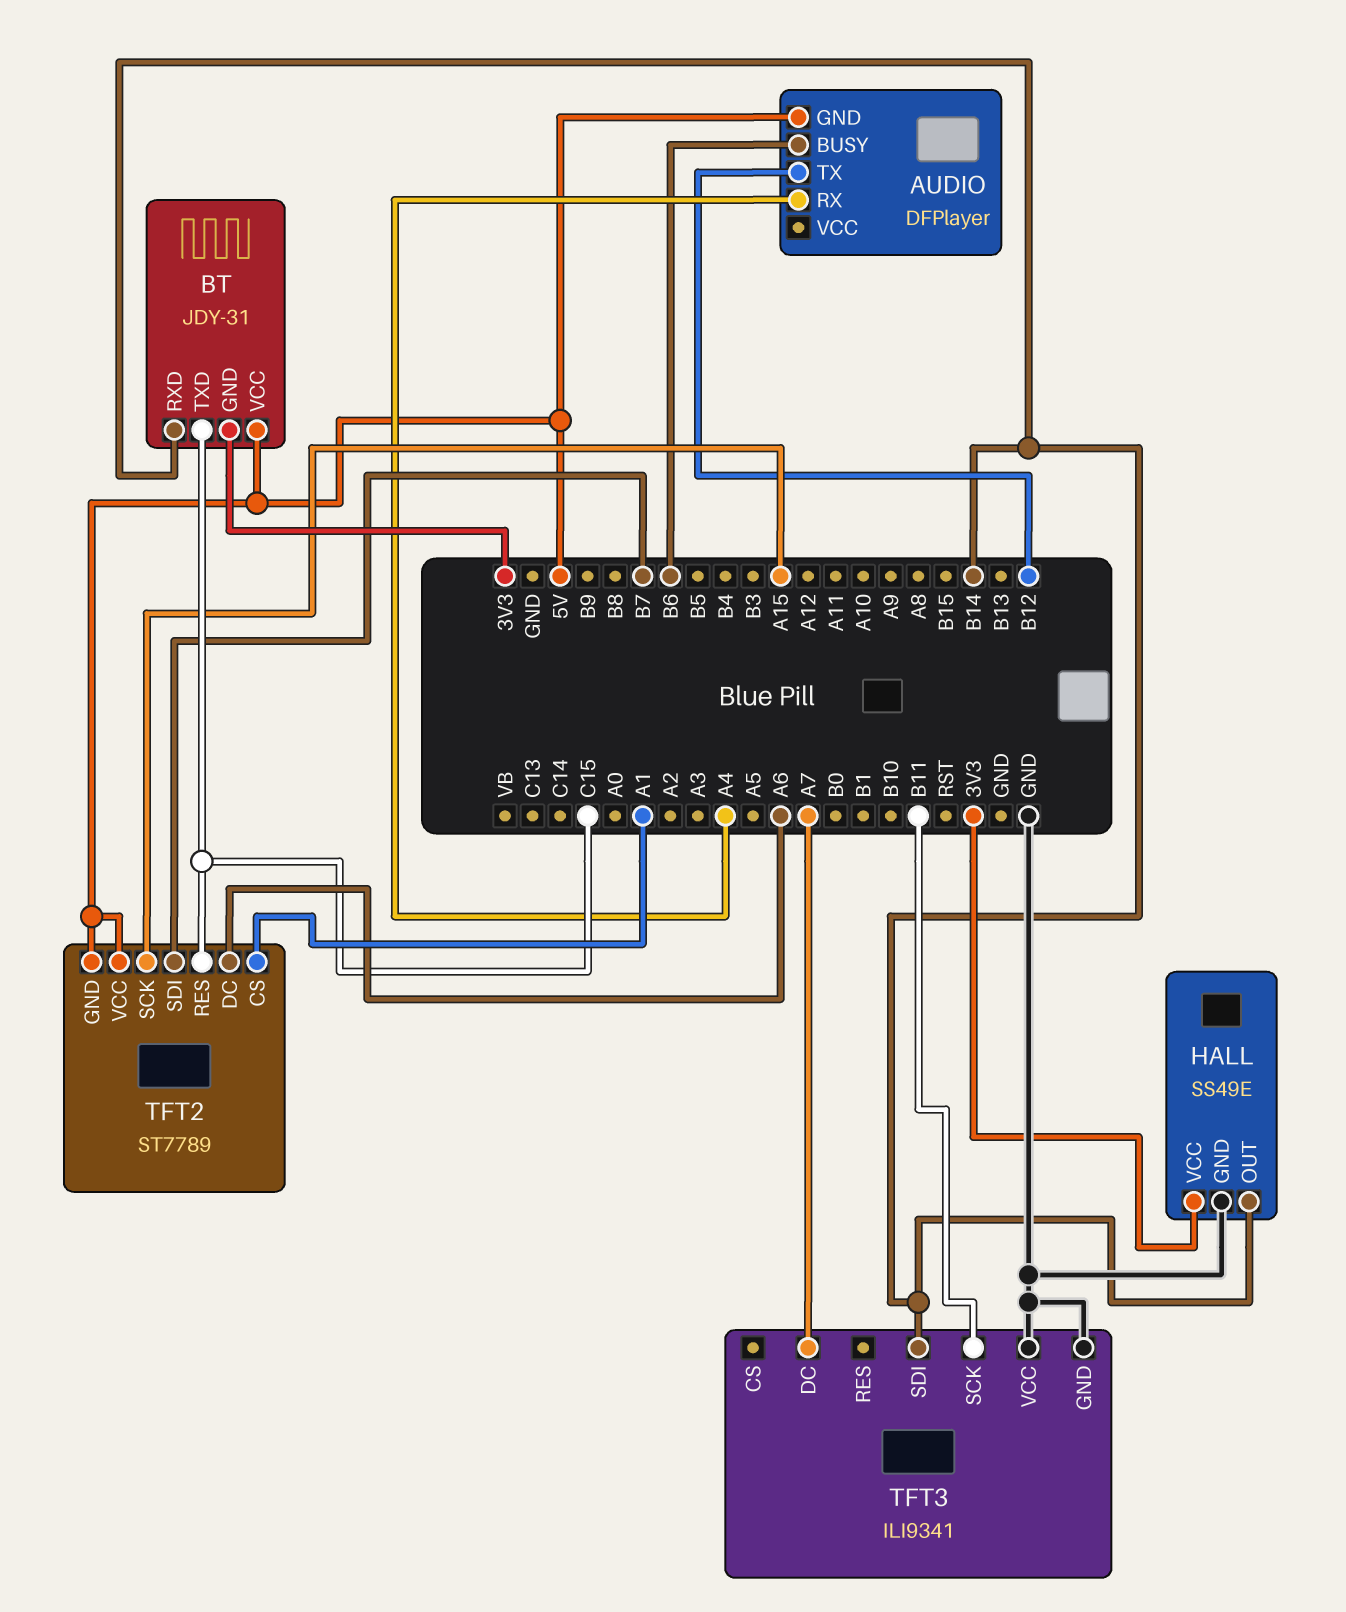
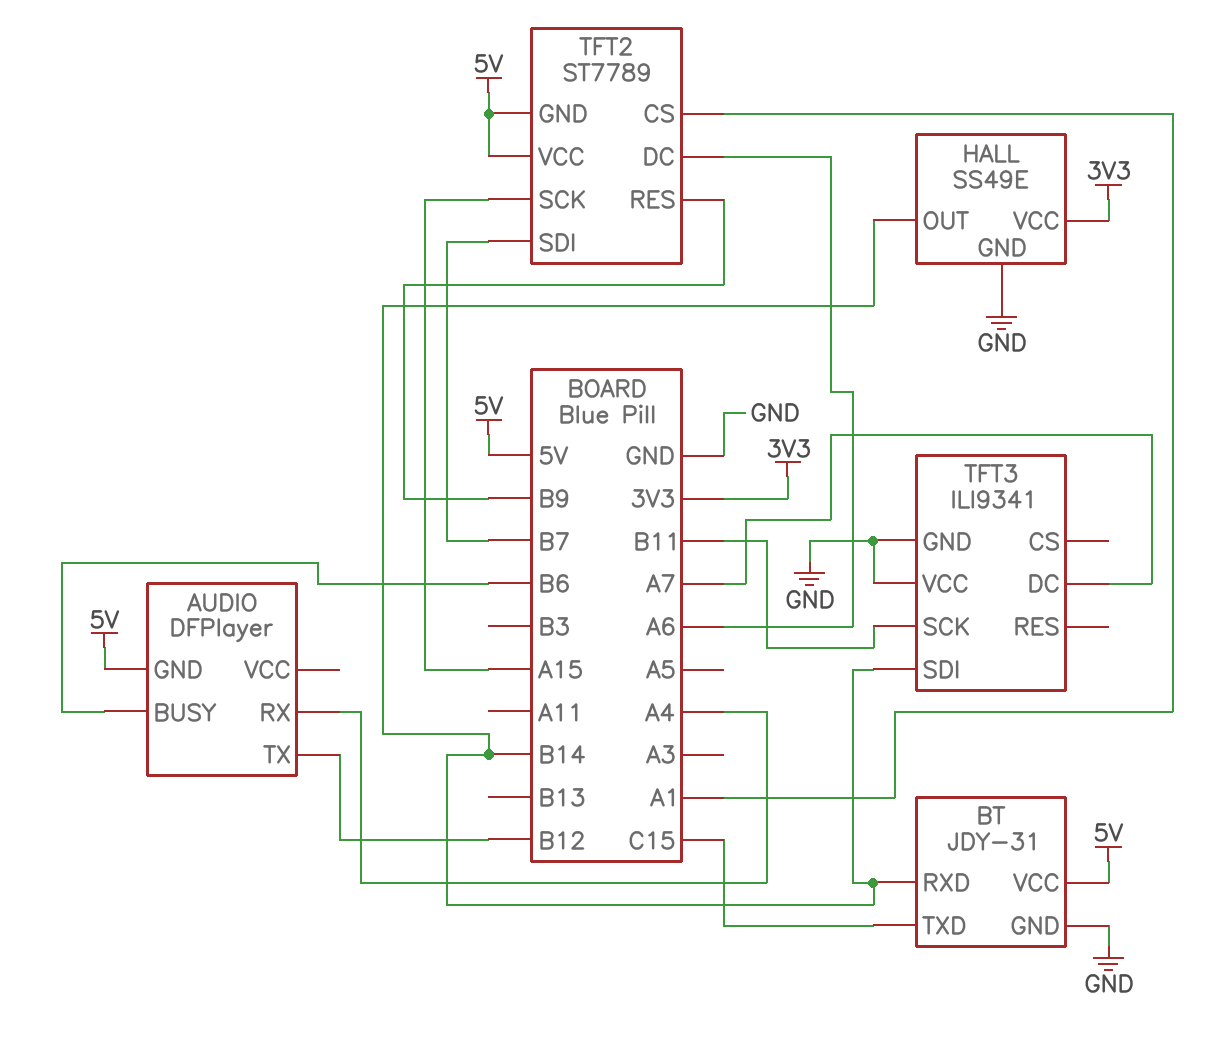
BT pin GND: 3V3 -> GND
TFT2 pin RES: C15 -> B9

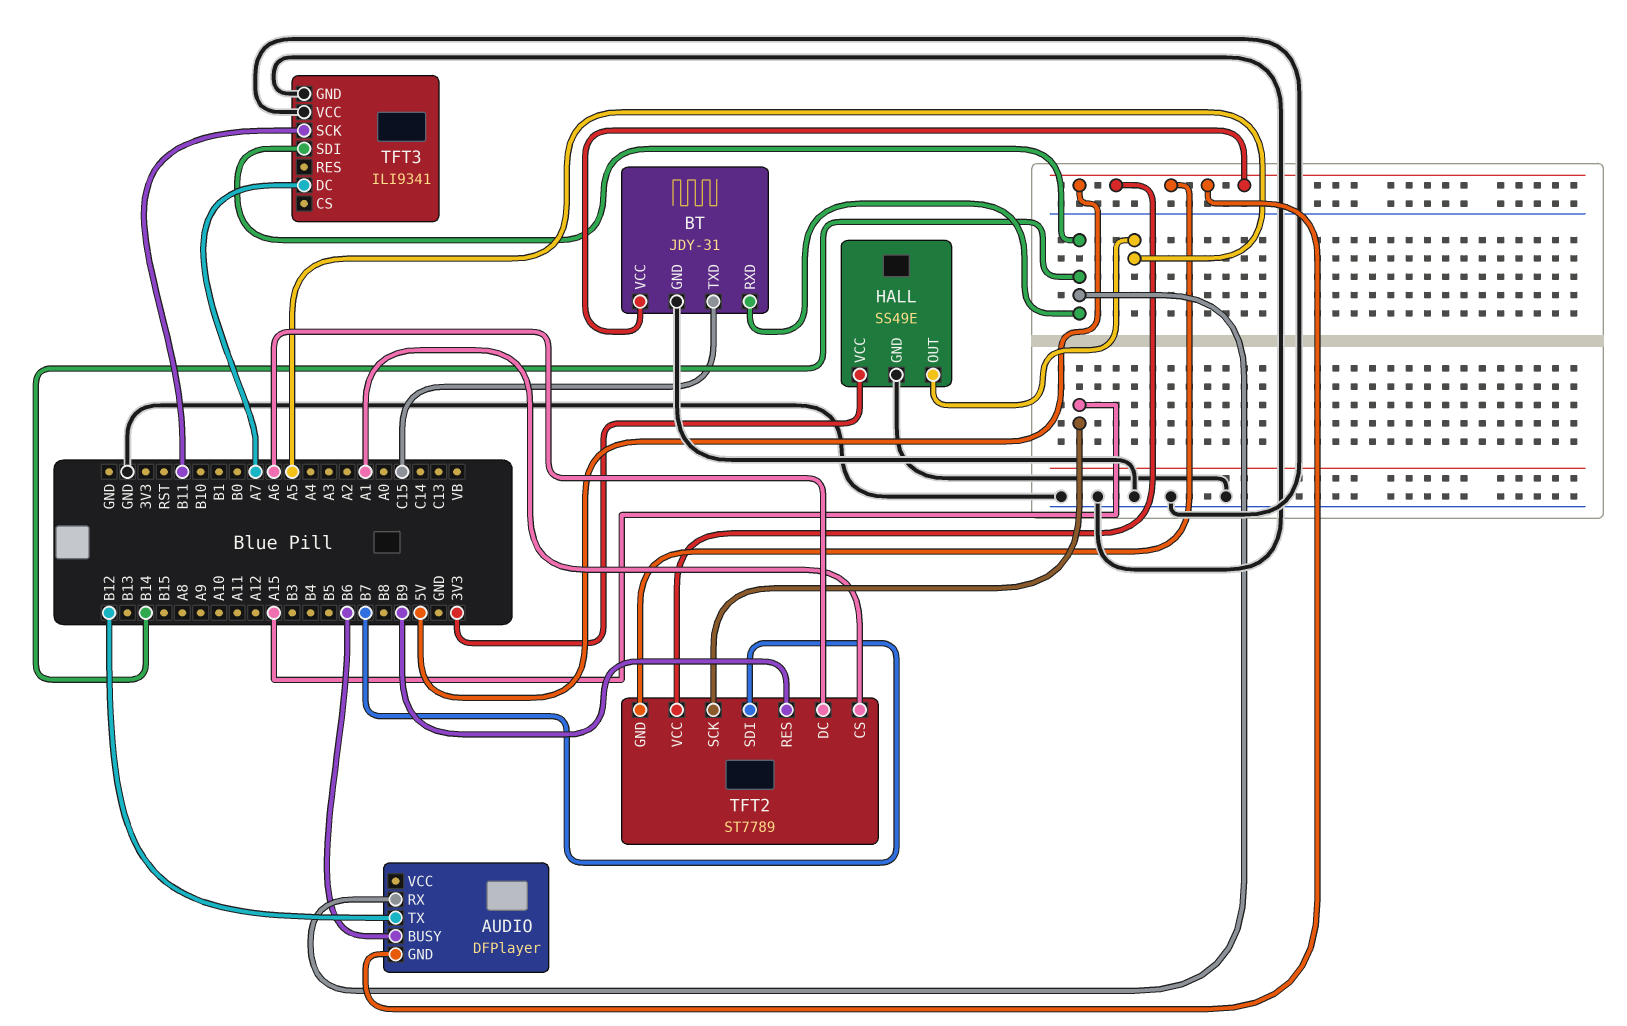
AUDIO pin RX: A4 -> B14
HALL pin OUT: B14 -> A5

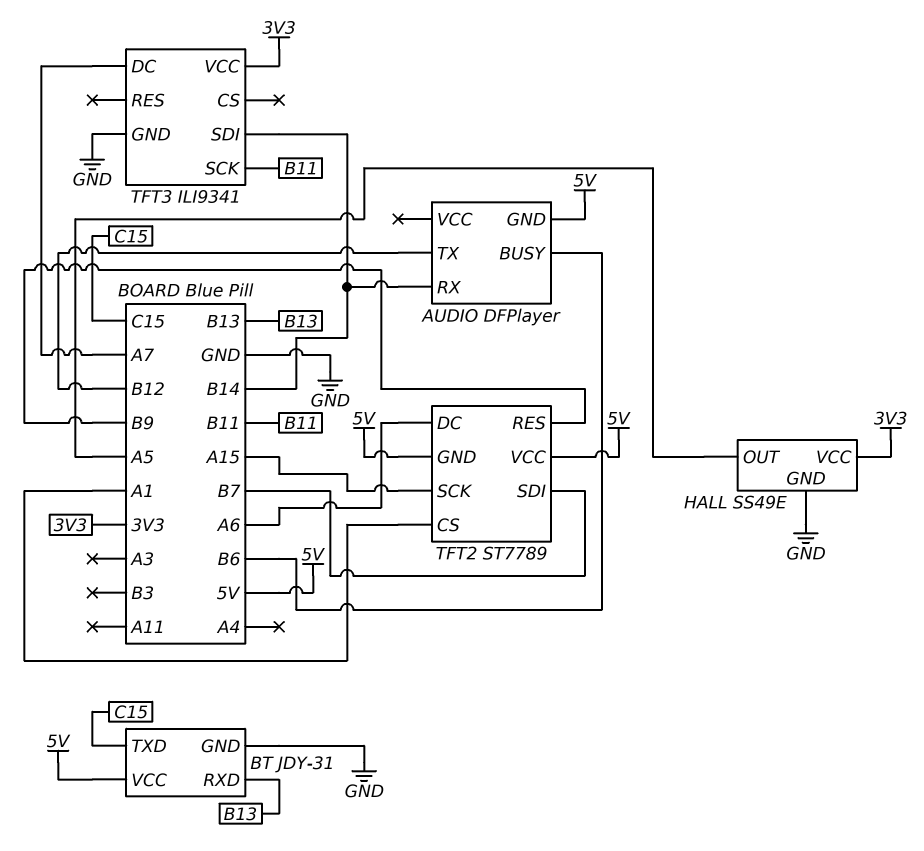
BT pin RXD: B14 -> B13
TFT3 pin VCC: GND -> 3V3

